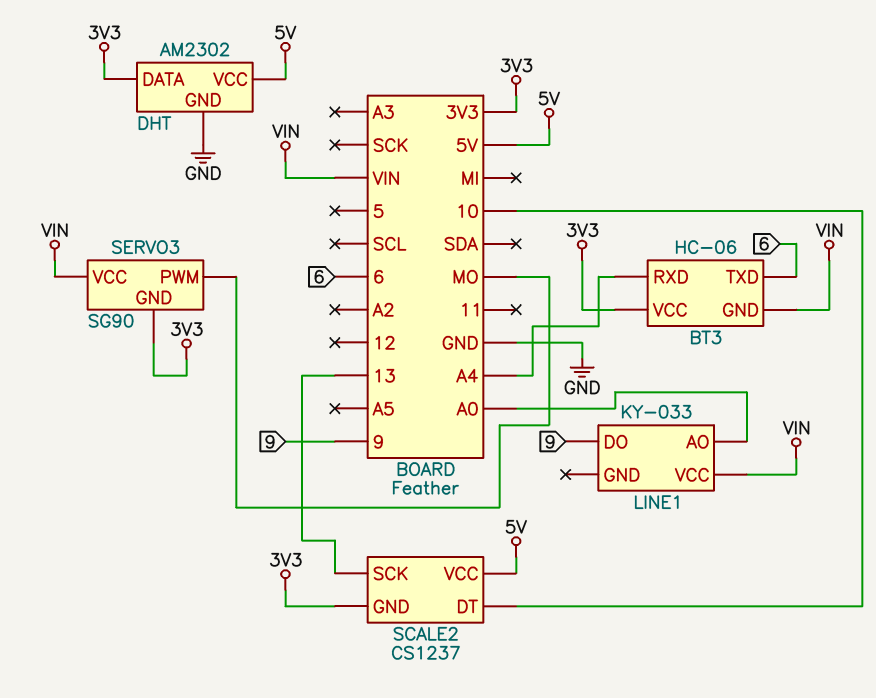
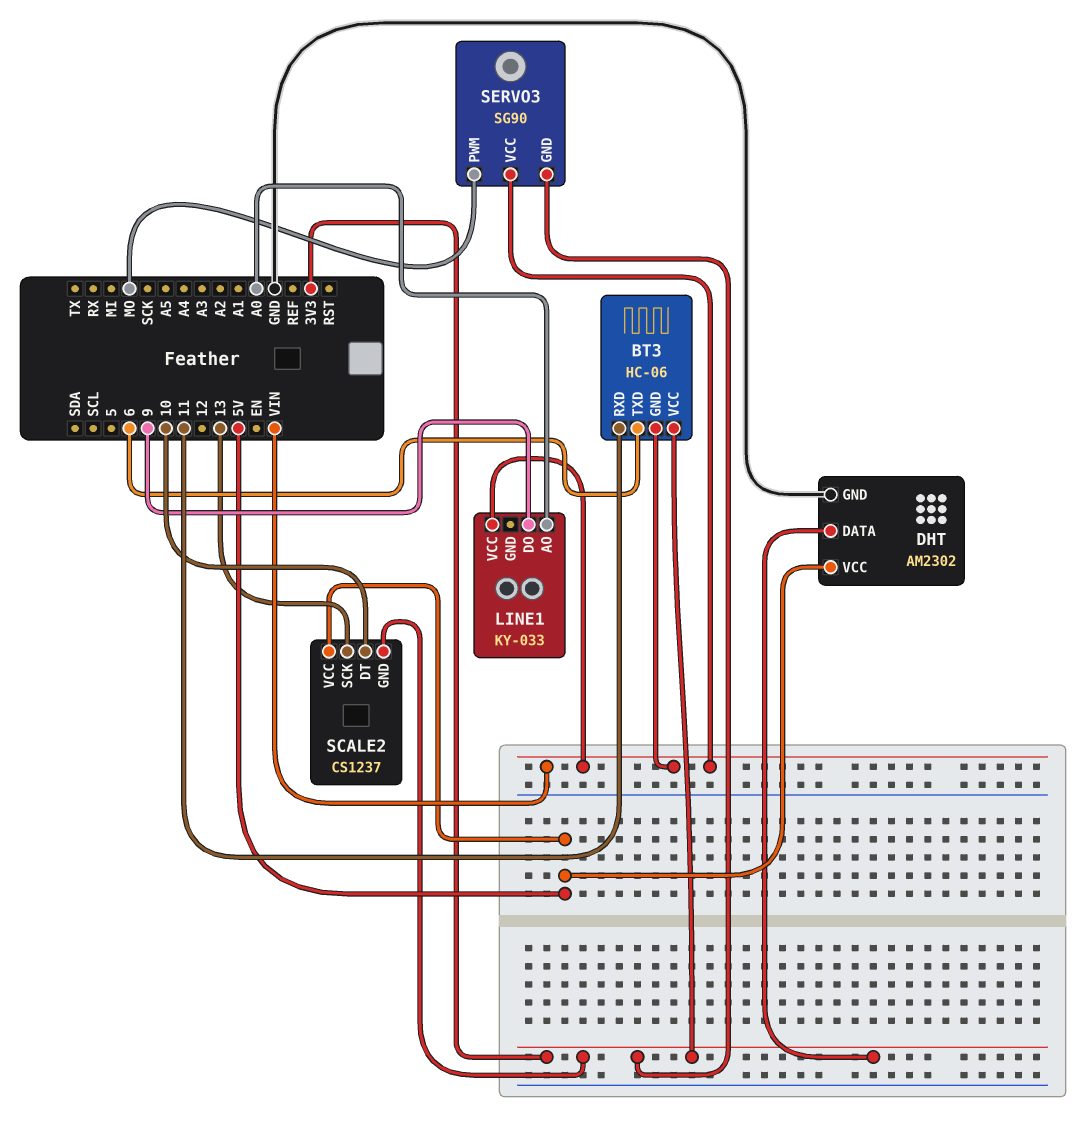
BT3 pin RXD: A4 -> 11

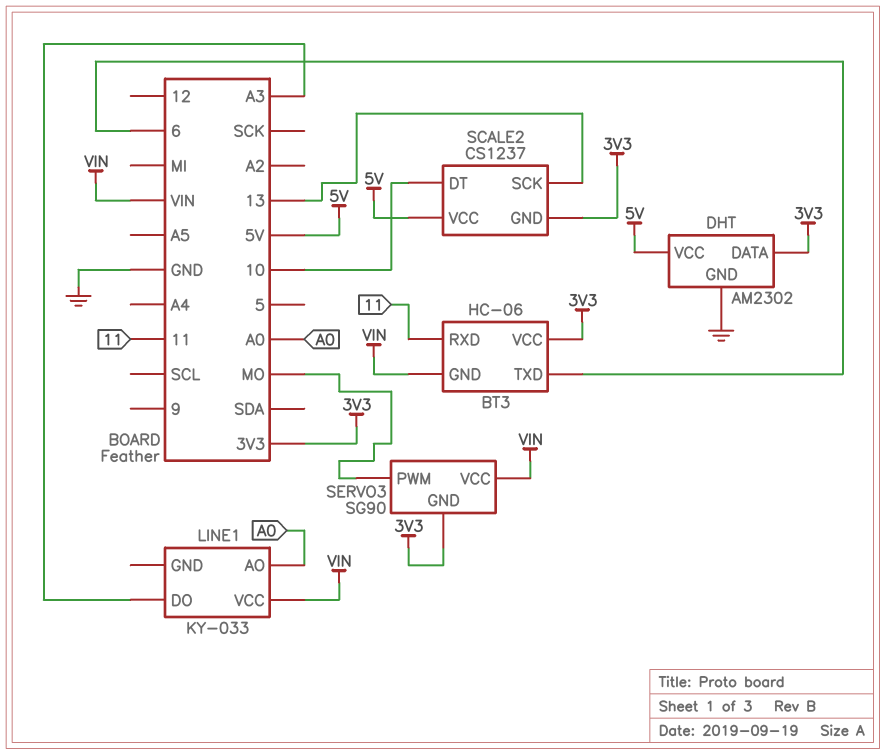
LINE1 pin DO: 9 -> A3

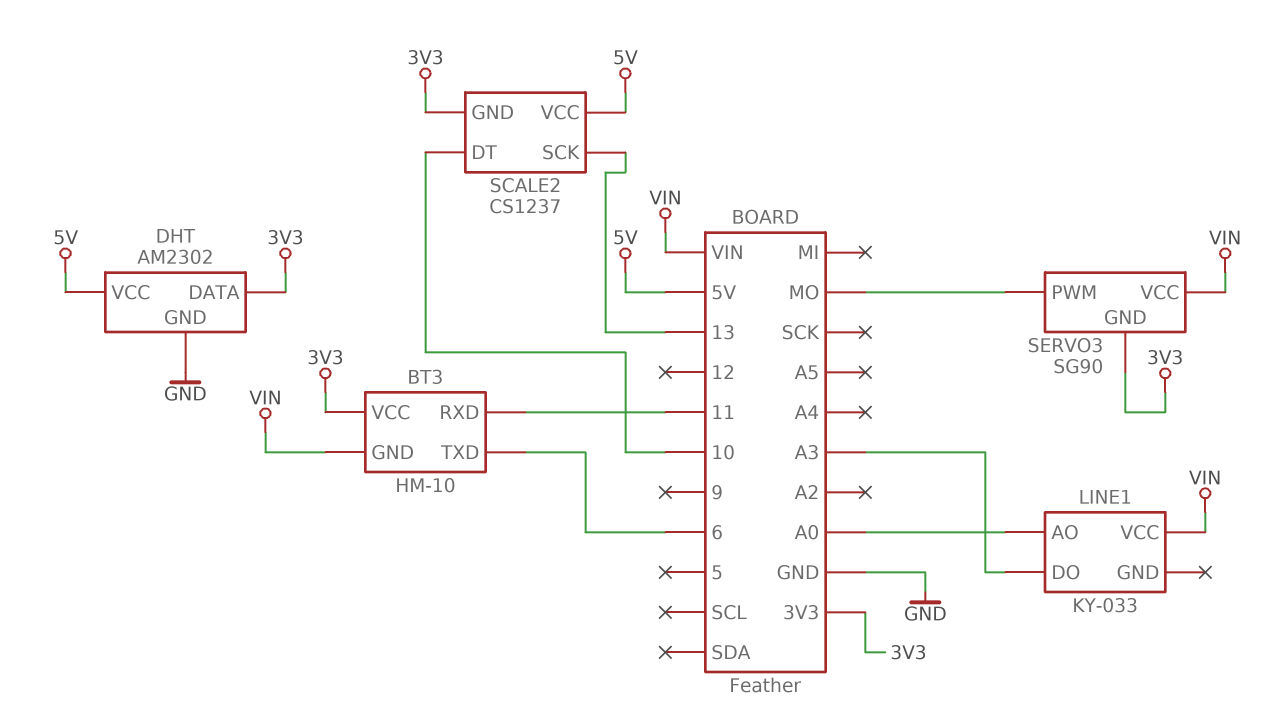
BT3: HC-06 -> HM-10

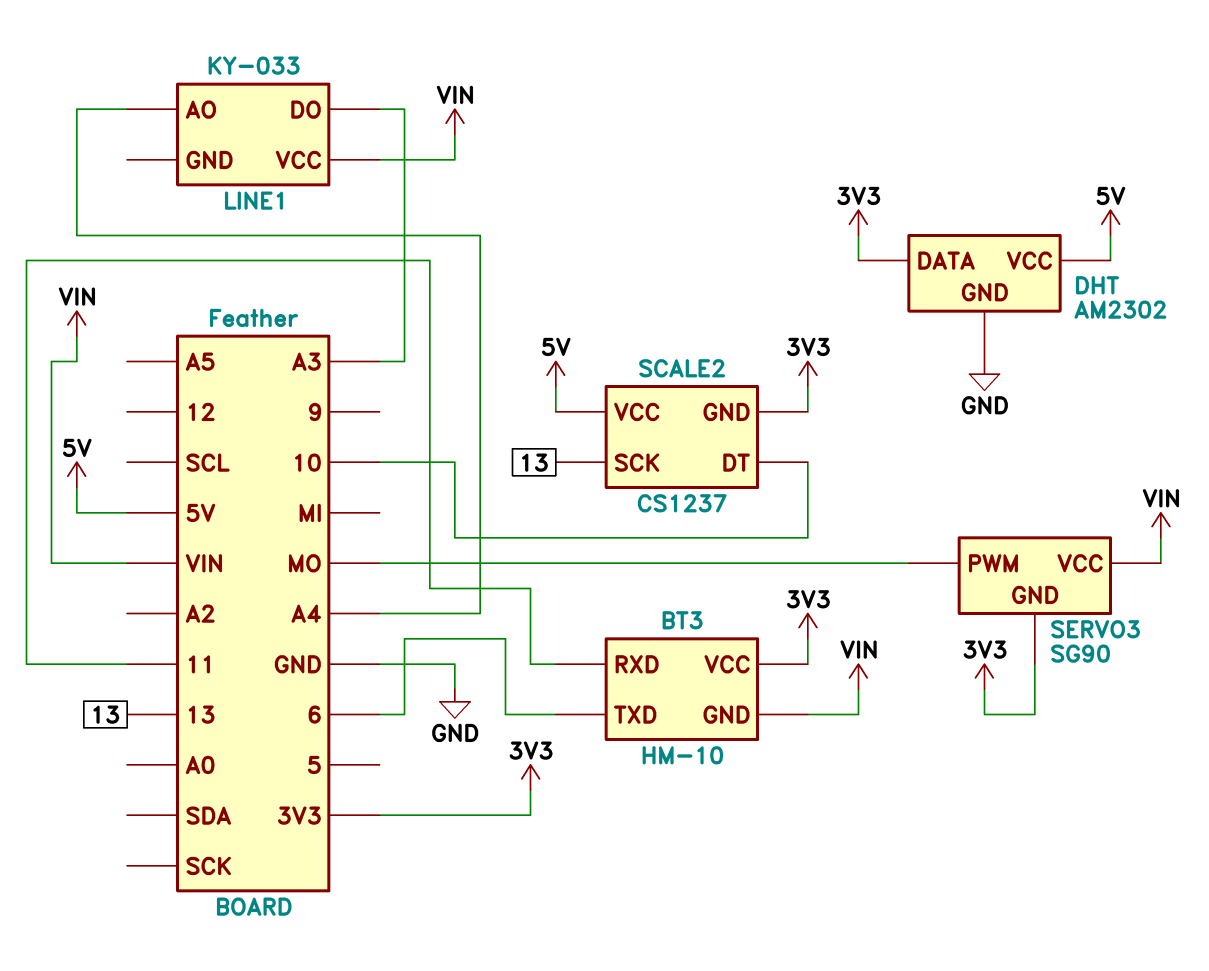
LINE1 pin AO: A0 -> A4

